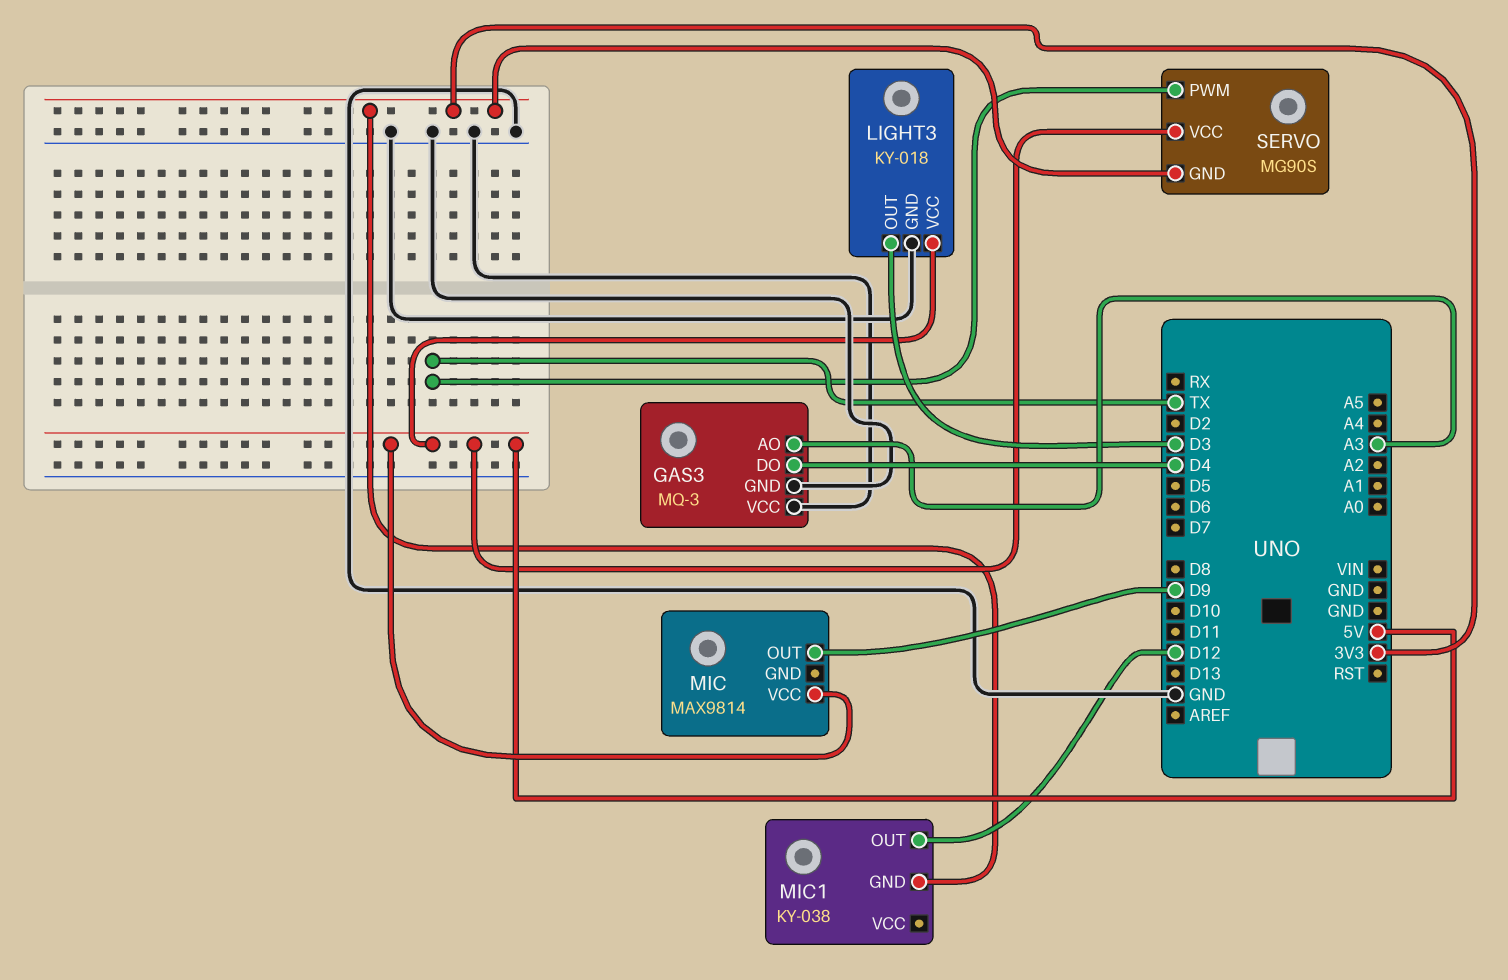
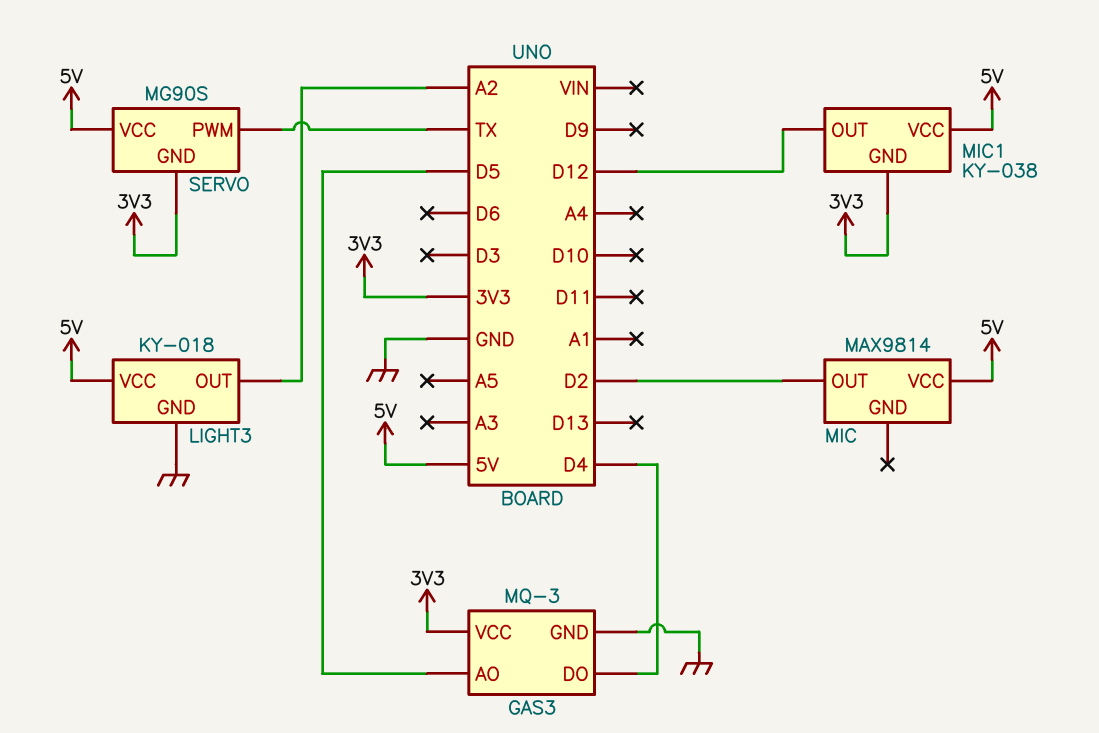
GAS3 pin AO: A3 -> D5
GAS3 pin VCC: GND -> 3V3
LIGHT3 pin OUT: D3 -> A2
MIC pin OUT: D9 -> D2
MIC1 pin VCC: none -> 5V

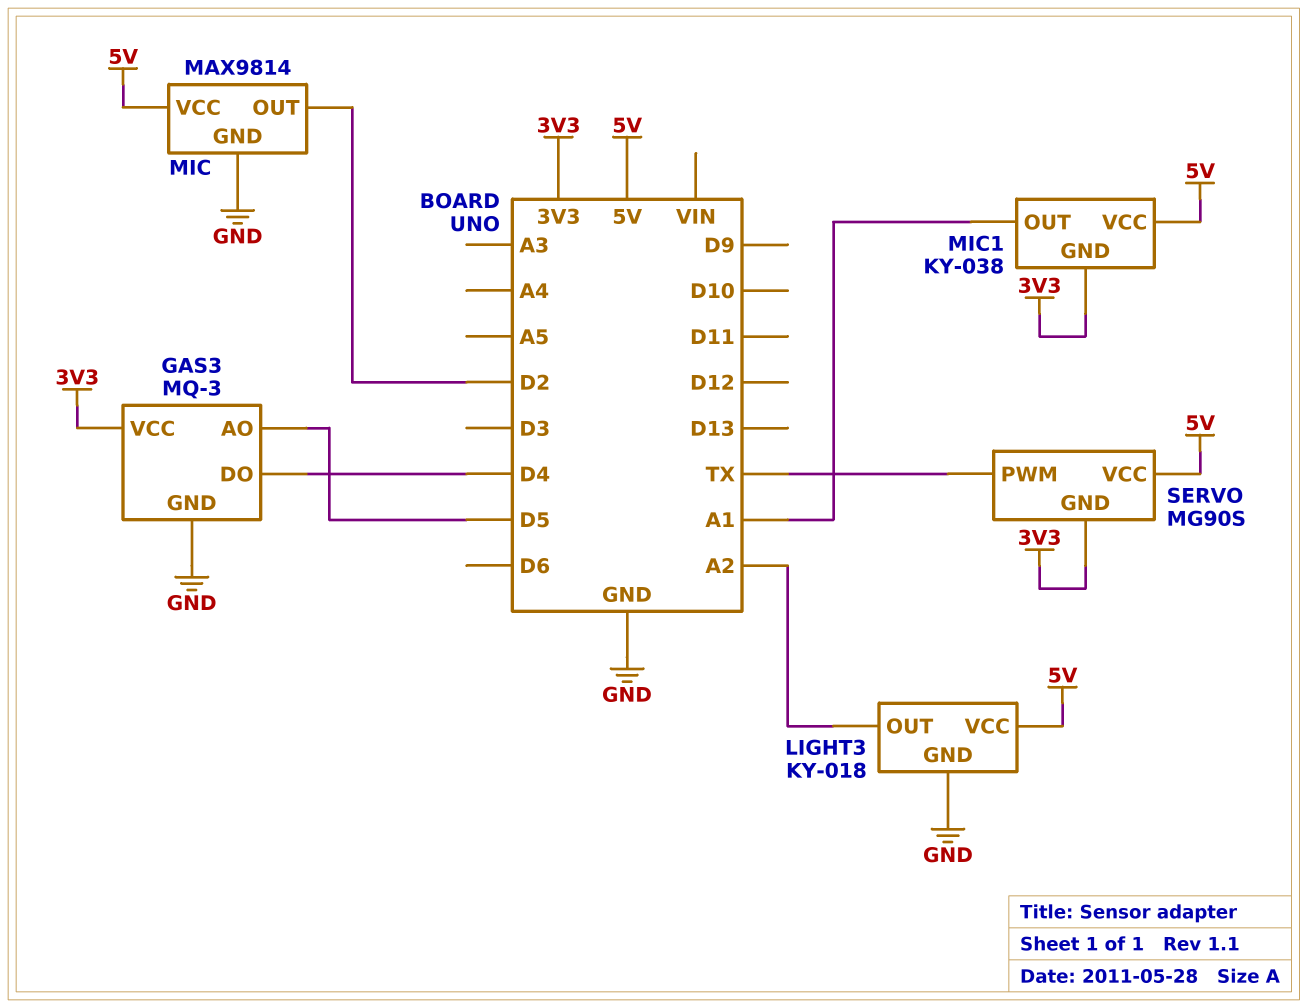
MIC pin GND: none -> GND
MIC1 pin OUT: D12 -> A1

